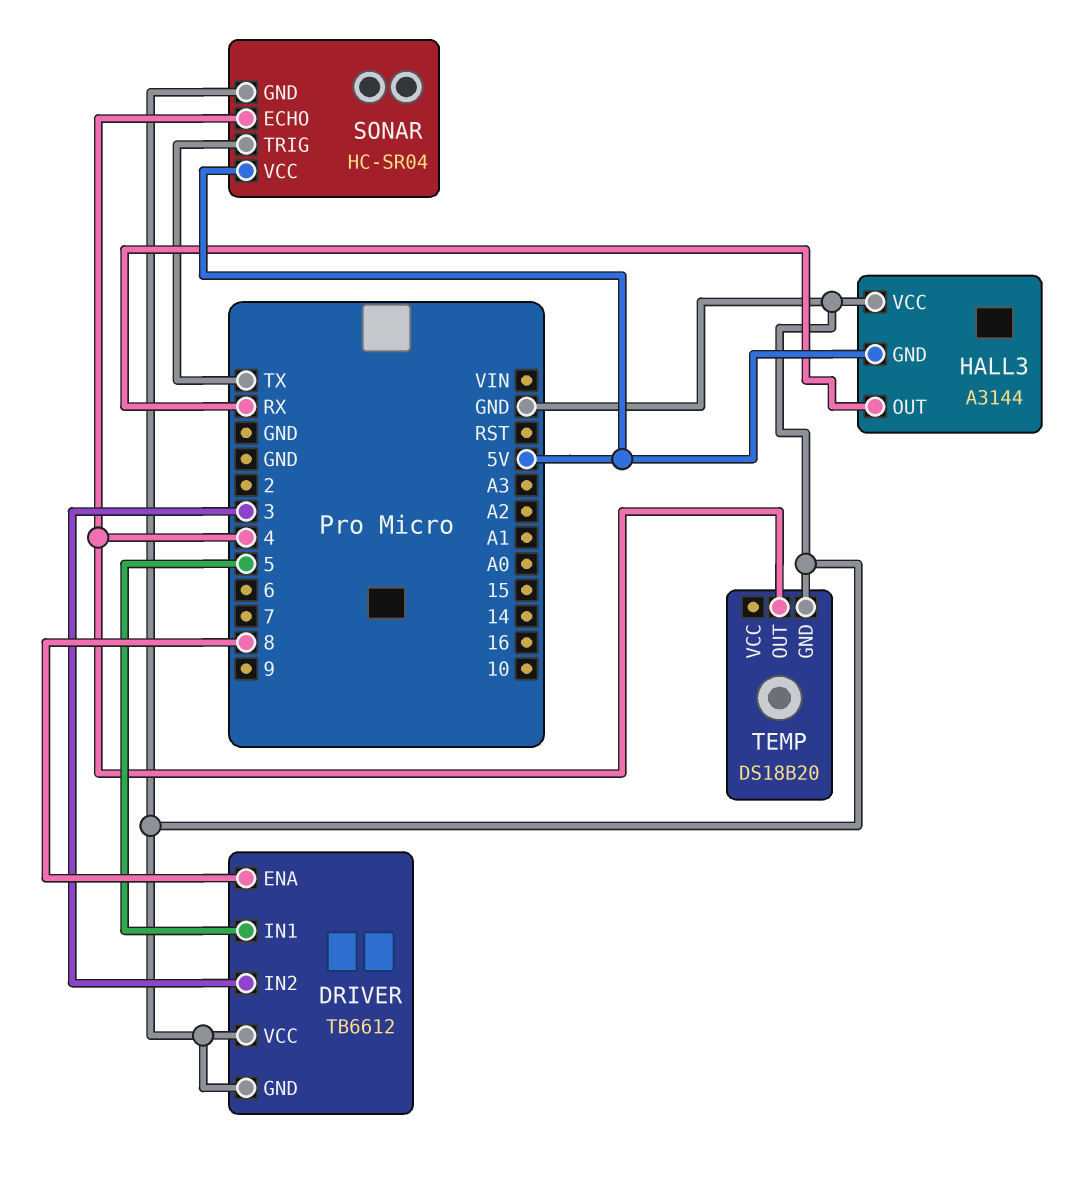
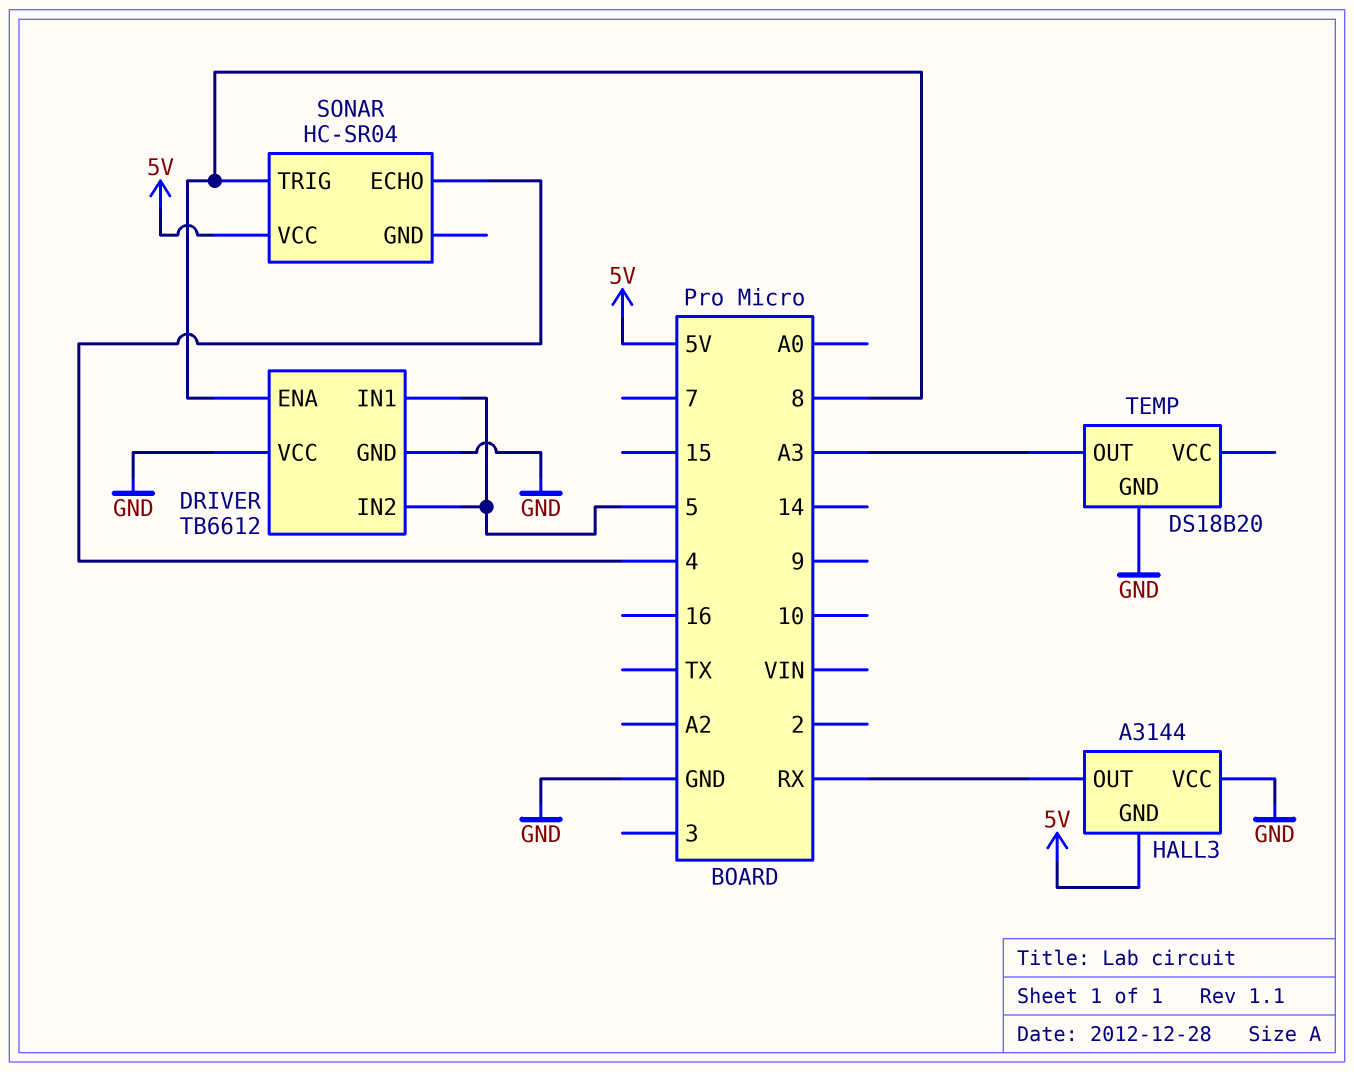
DRIVER pin IN2: 3 -> 5
SONAR pin GND: GND -> none
SONAR pin TRIG: TX -> 8
TEMP pin OUT: 4 -> A3

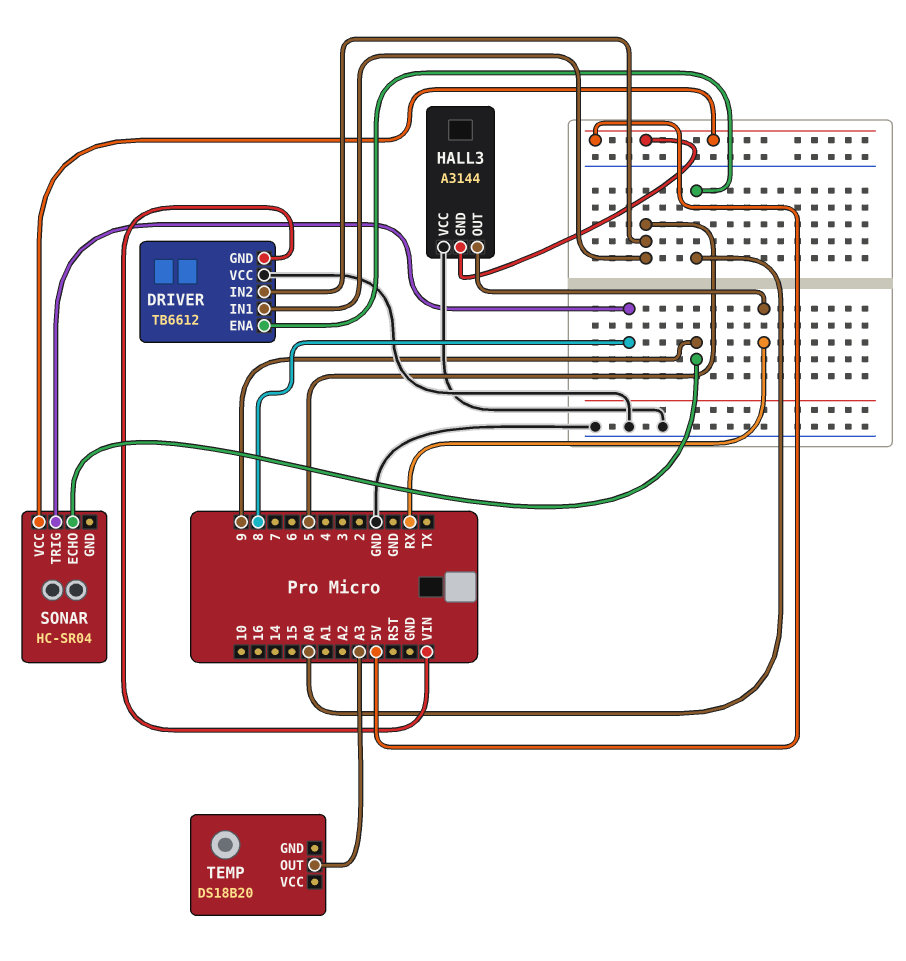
DRIVER pin ENA: 8 -> A0
DRIVER pin GND: GND -> VIN
SONAR pin ECHO: 4 -> 9
TEMP pin GND: GND -> none

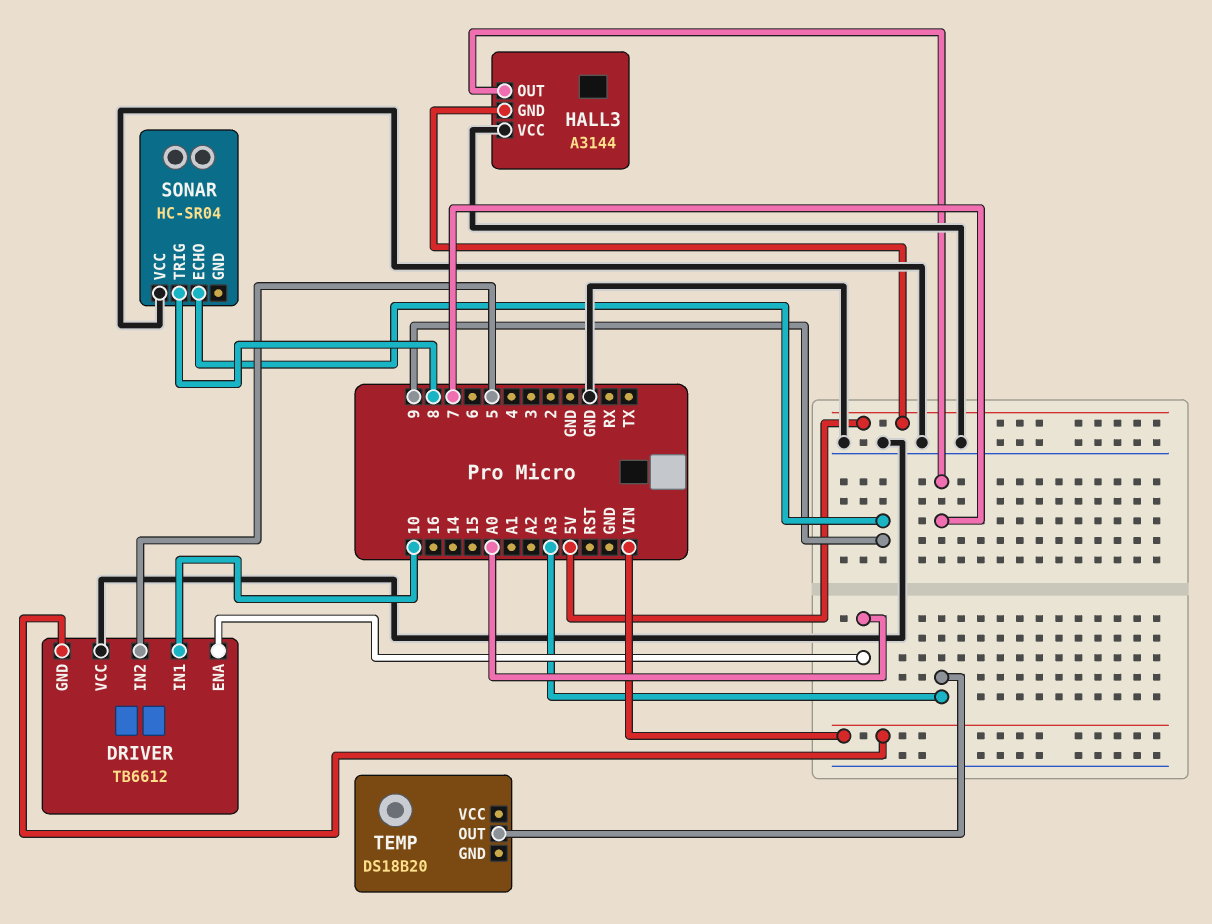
DRIVER pin IN1: 5 -> 10
HALL3 pin OUT: RX -> 7
SONAR pin VCC: 5V -> GND

